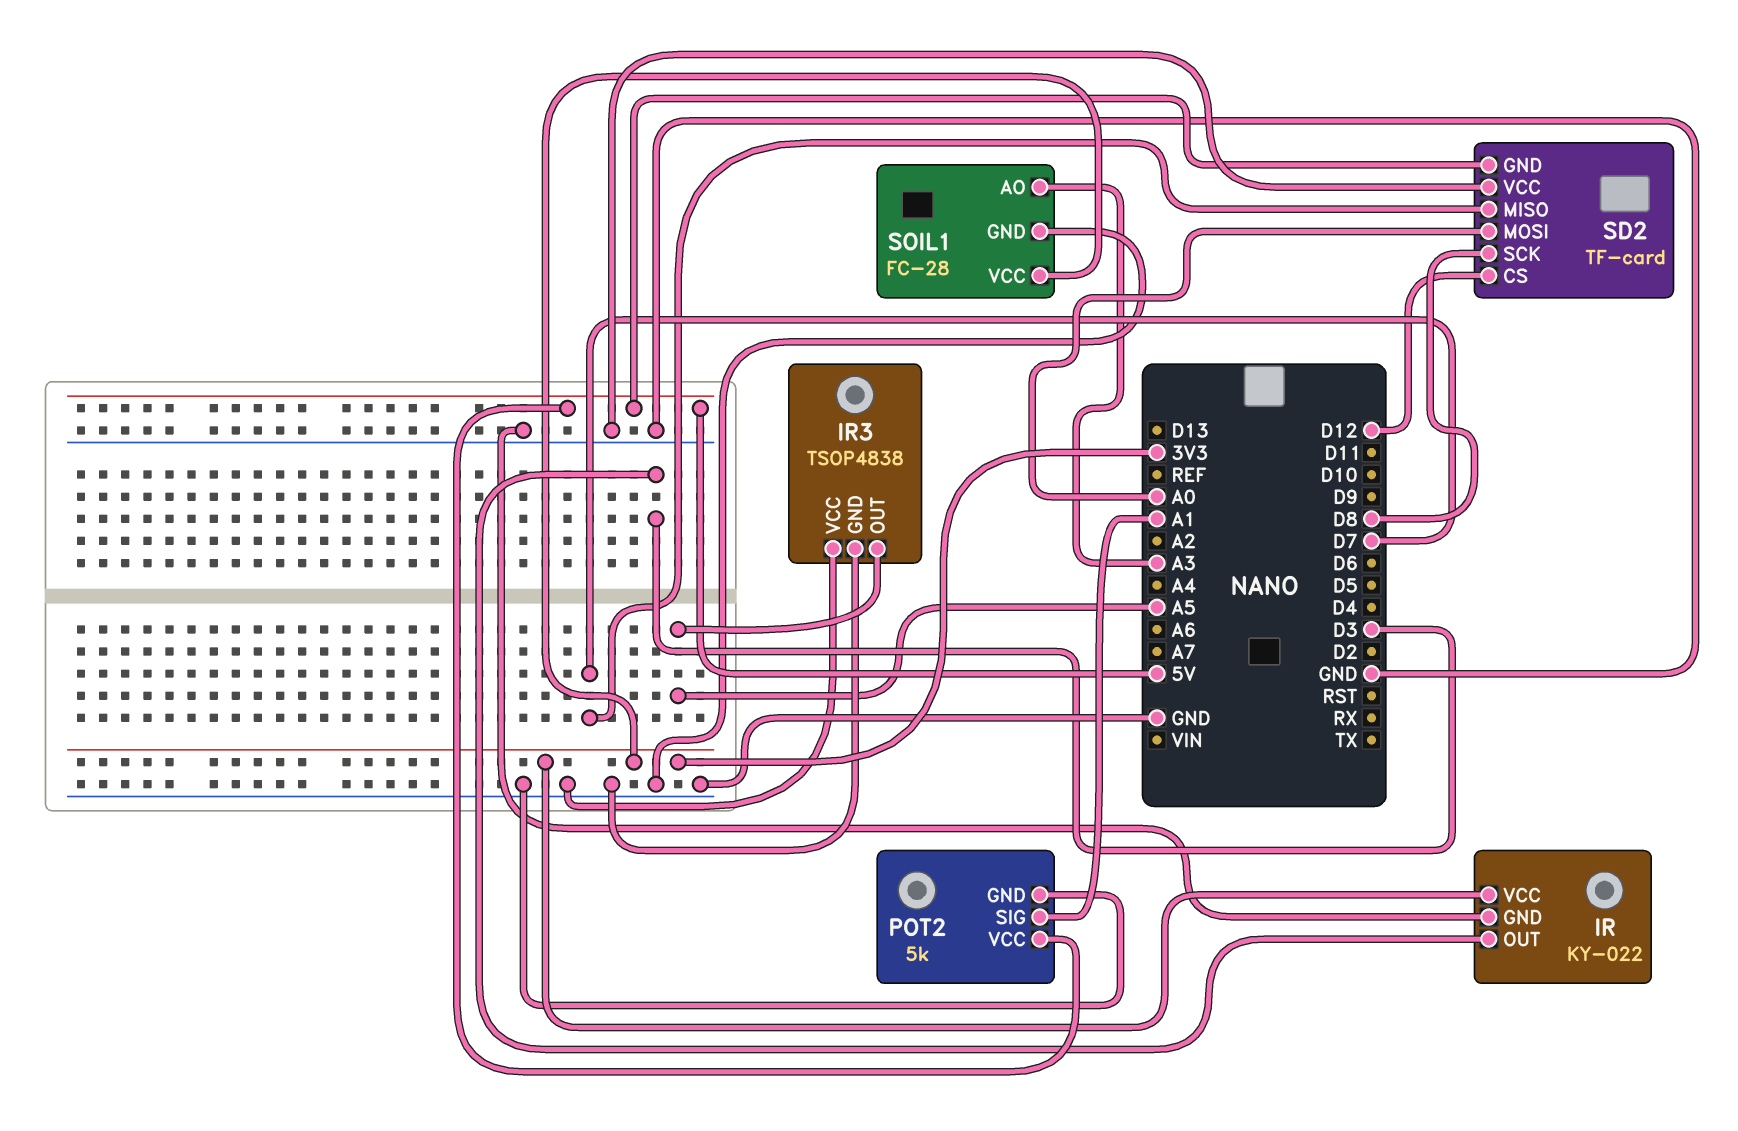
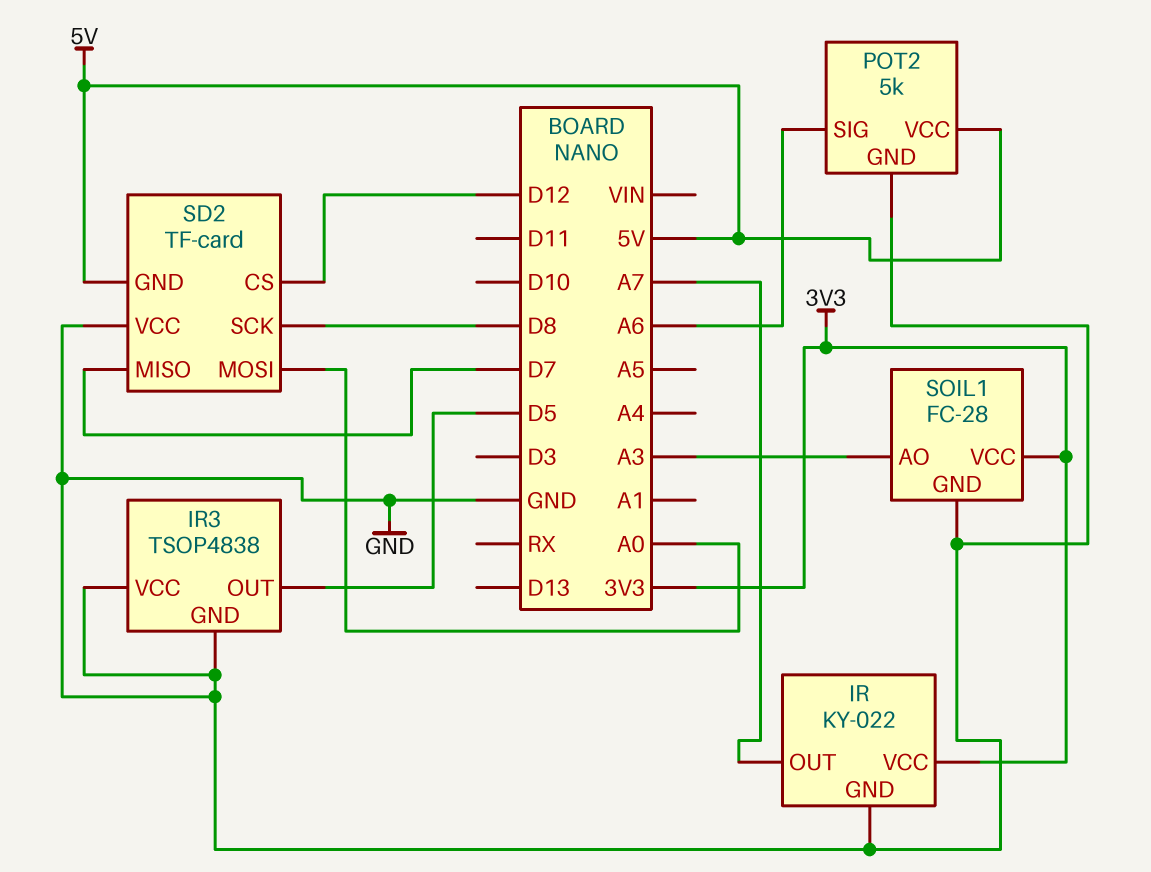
IR pin OUT: D3 -> A7
IR3 pin OUT: A5 -> D5
POT2 pin SIG: A1 -> A6

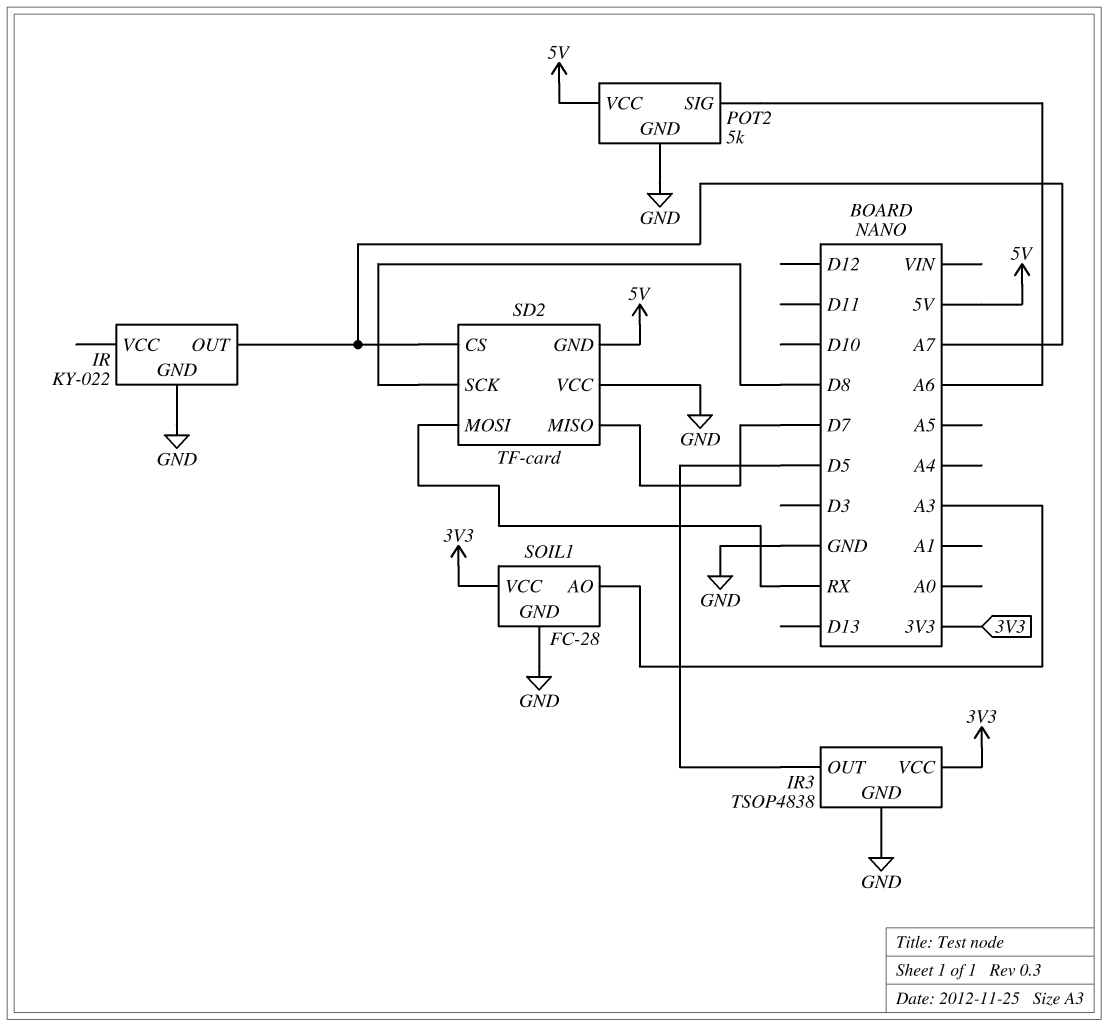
IR pin VCC: 3V3 -> none
IR3 pin VCC: GND -> 3V3
SD2 pin CS: D12 -> A7
SD2 pin MOSI: A0 -> RX

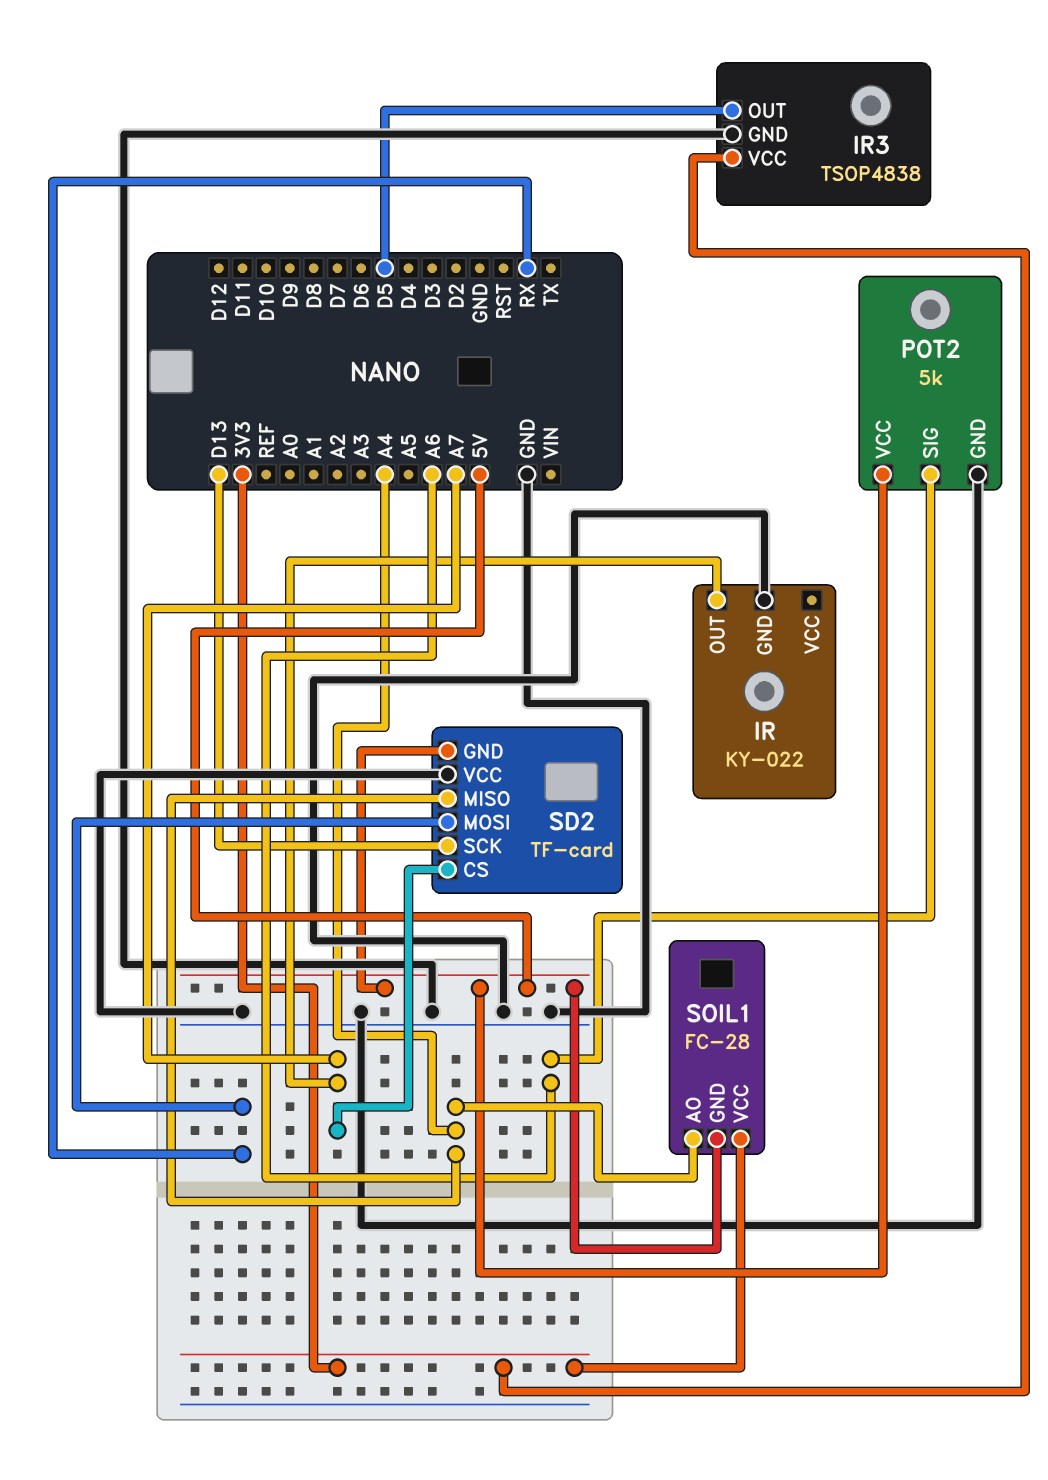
SD2 pin MISO: D7 -> A4
SD2 pin SCK: D8 -> D13
SOIL1 pin AO: A3 -> A4
SOIL1 pin GND: GND -> 5V

